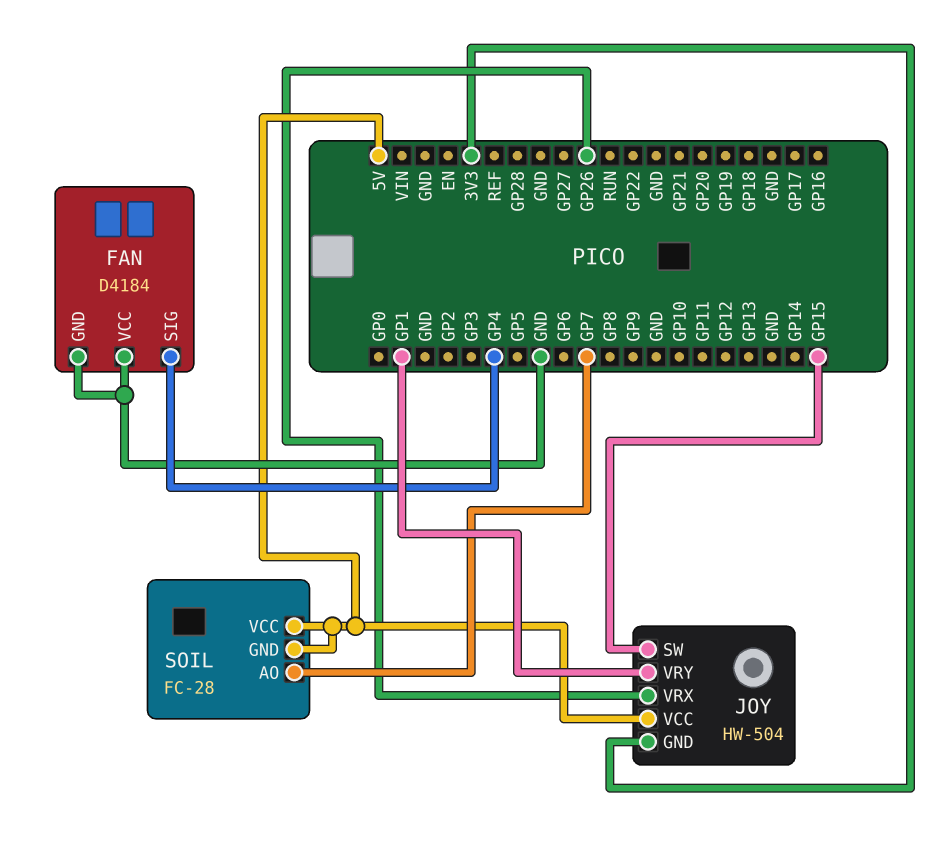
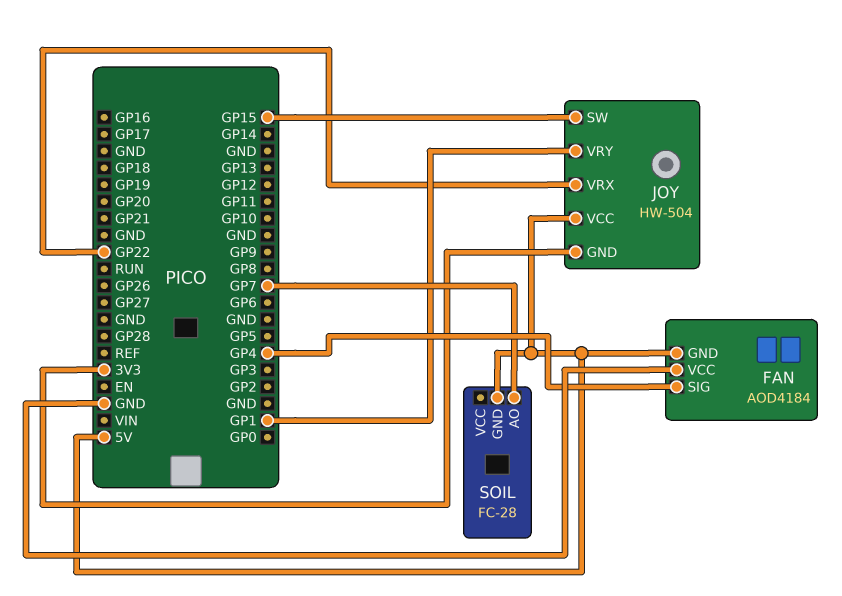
FAN: D4184 -> AOD4184
FAN pin GND: GND -> 5V
JOY pin VRX: GP26 -> GP22
SOIL pin VCC: 5V -> none

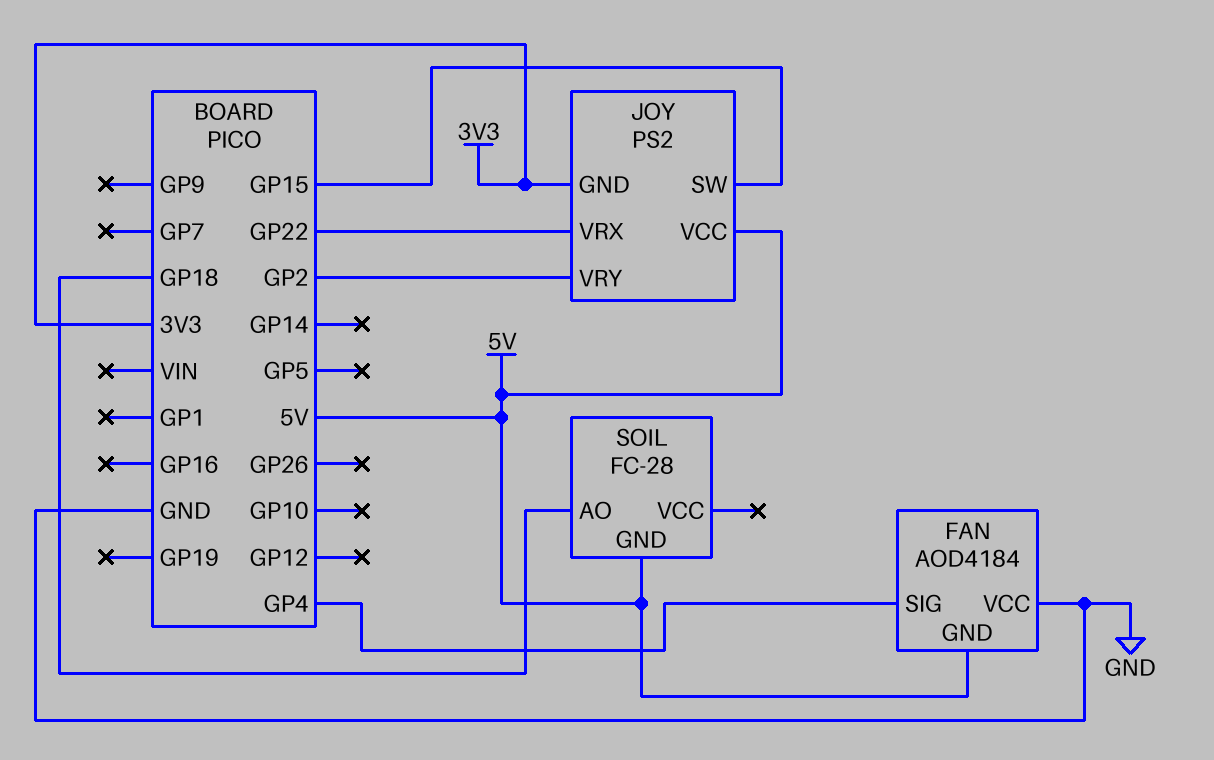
JOY: HW-504 -> PS2
JOY pin VRY: GP1 -> GP2
SOIL pin AO: GP7 -> GP18

